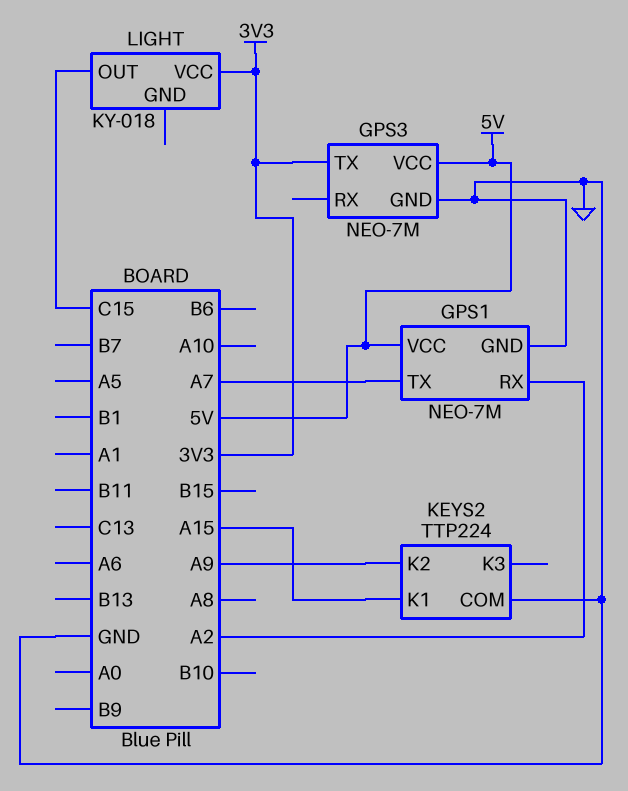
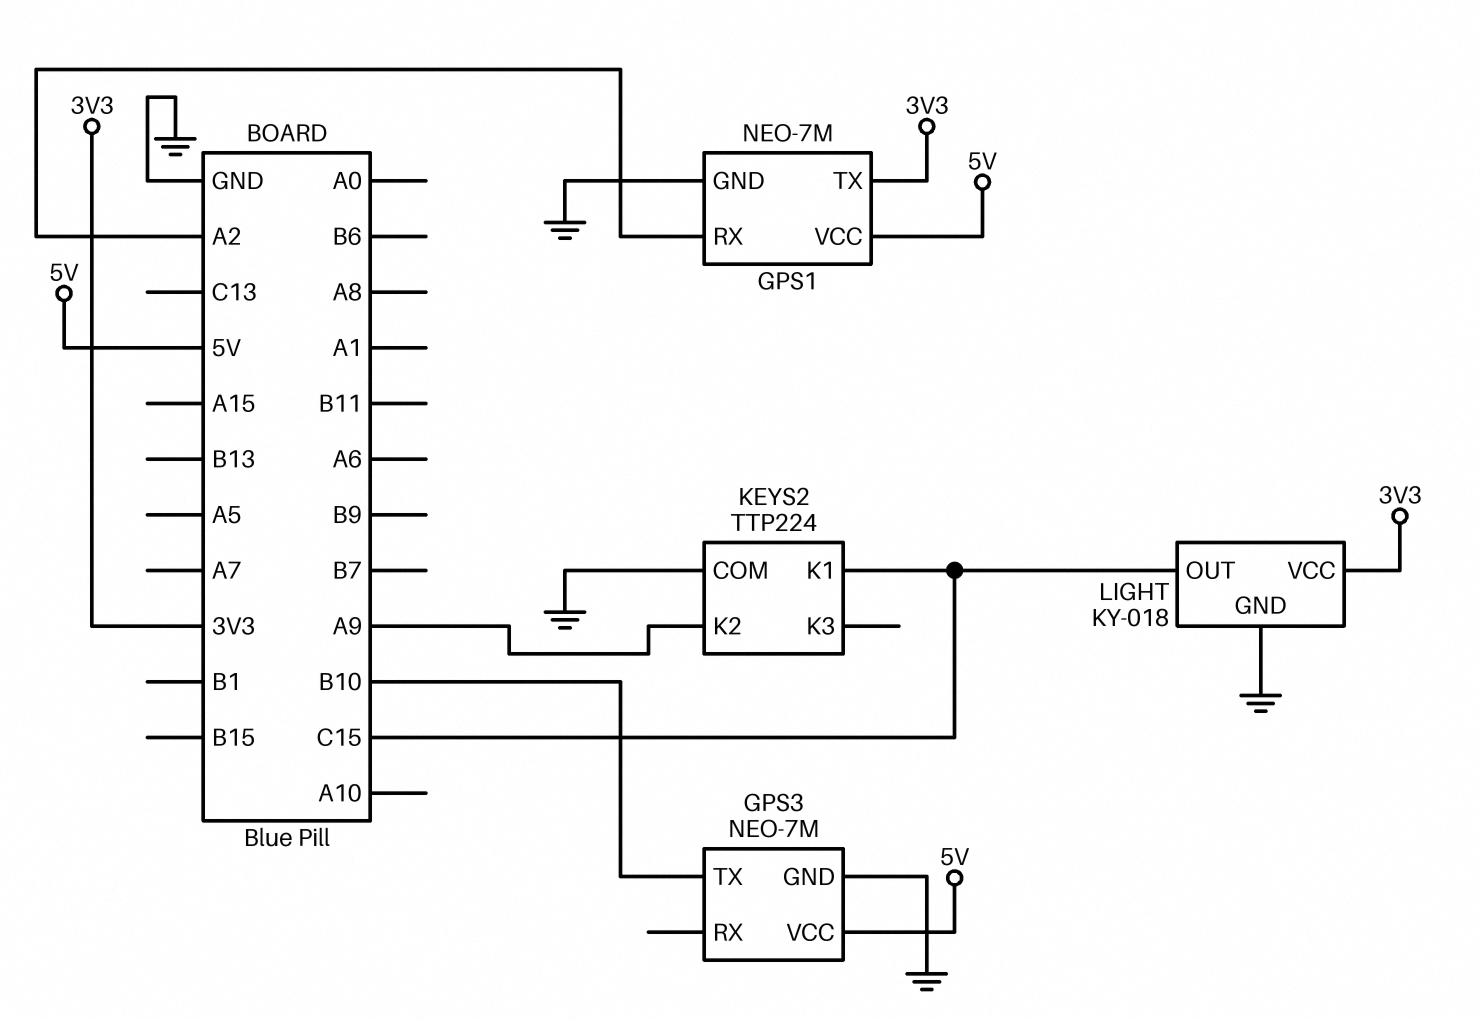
GPS1 pin TX: A7 -> 3V3
GPS3 pin TX: 3V3 -> B10
KEYS2 pin K1: A15 -> C15
LIGHT pin GND: none -> GND

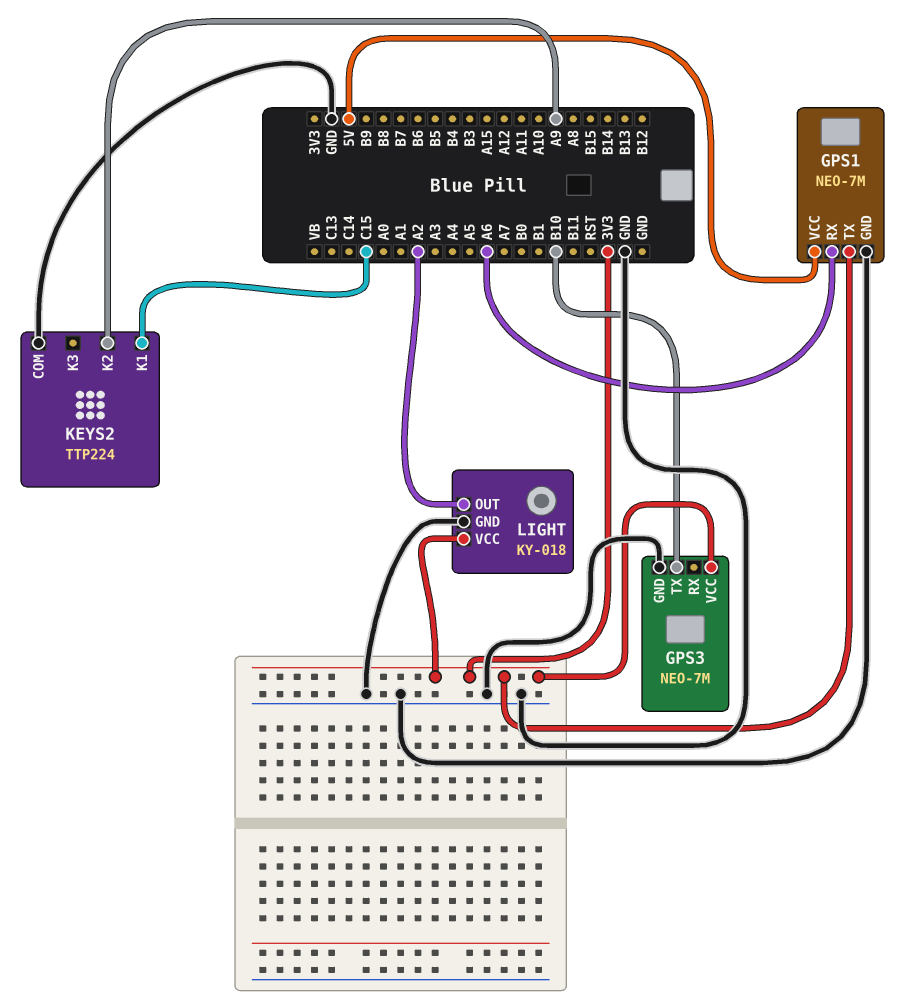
GPS1 pin RX: A2 -> A6
GPS3 pin VCC: 5V -> 3V3
LIGHT pin OUT: C15 -> A2

